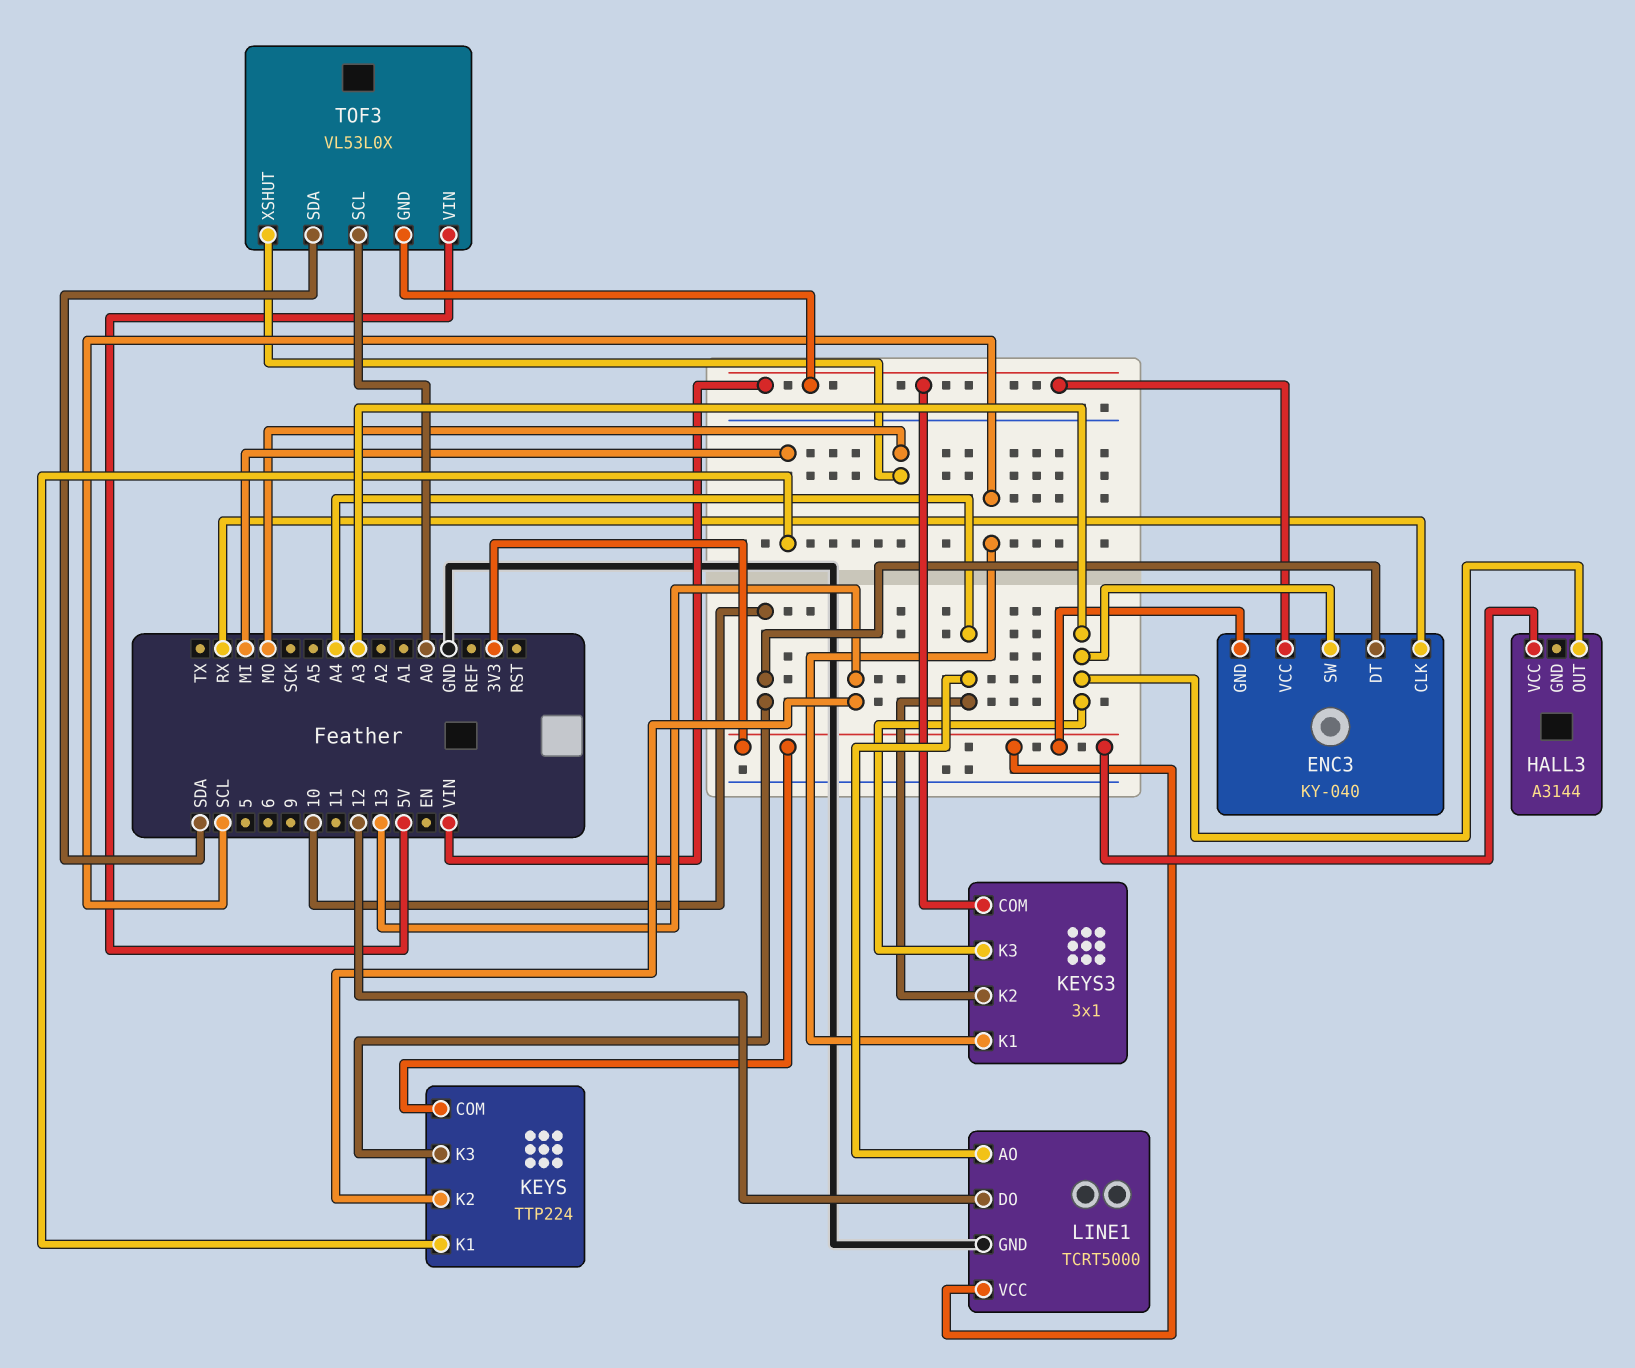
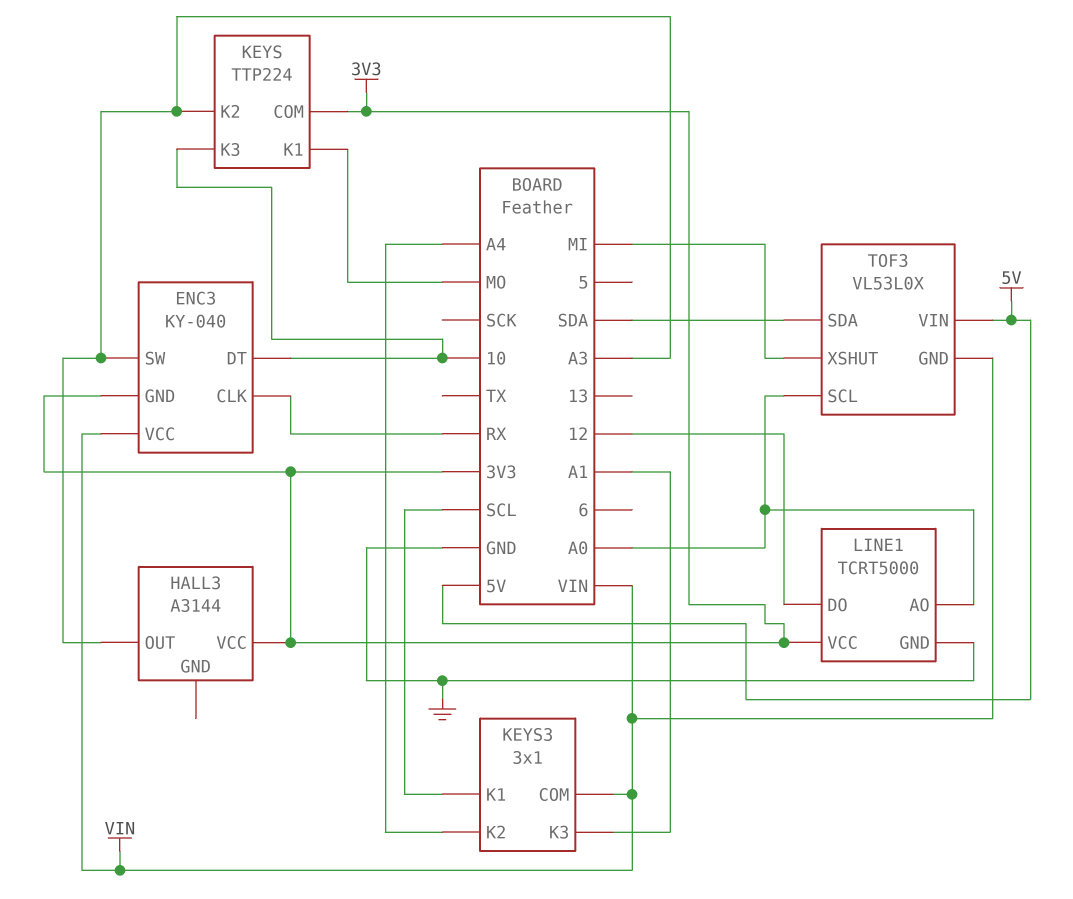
KEYS pin K1: MI -> MO
KEYS pin K2: 13 -> A3
KEYS3 pin K3: A3 -> A1
LINE1 pin AO: A4 -> A0
TOF3 pin XSHUT: MO -> MI

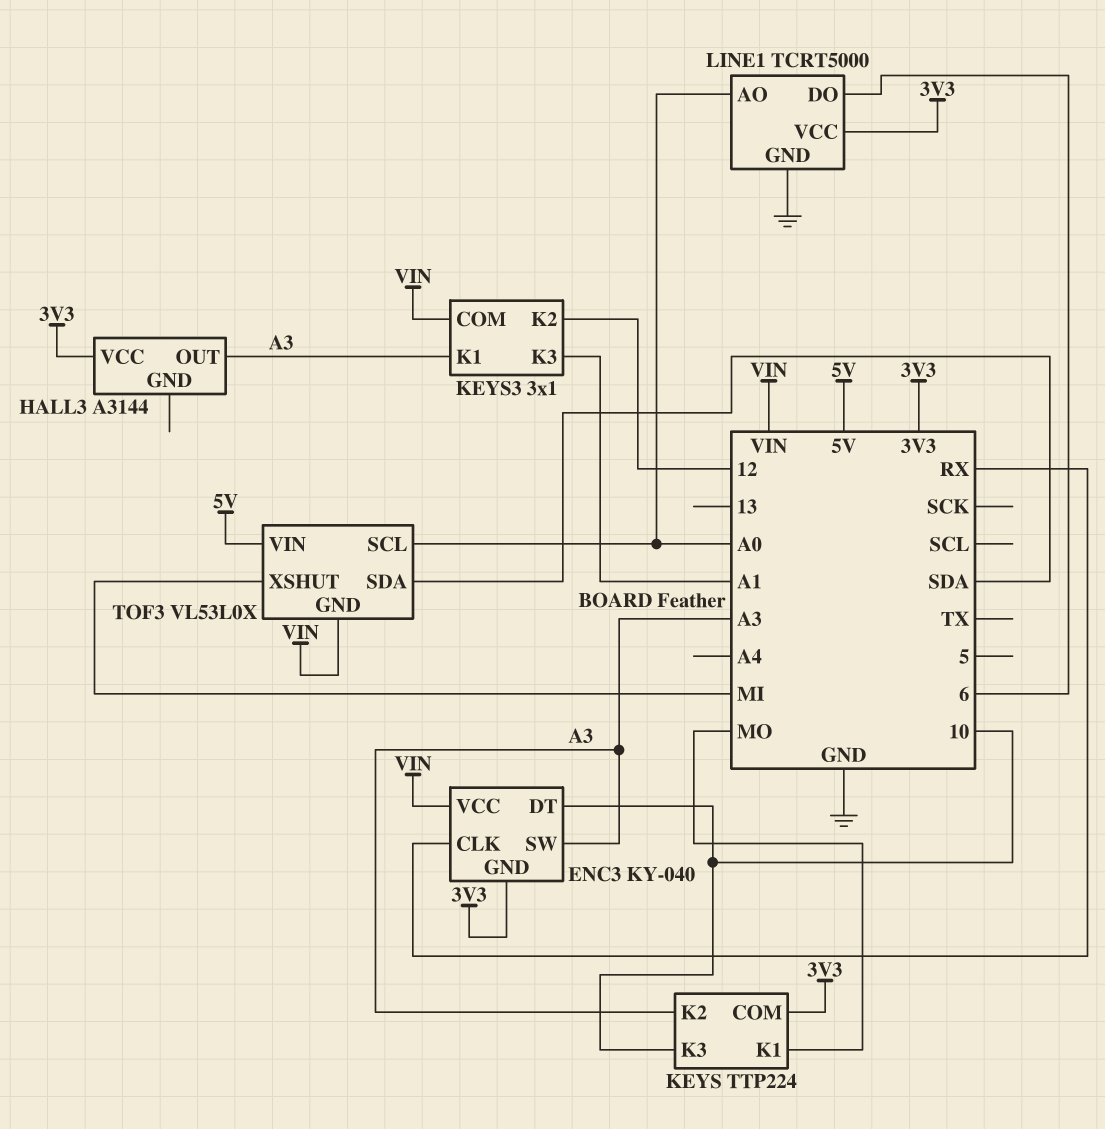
KEYS3 pin K1: SCL -> A3
KEYS3 pin K2: A4 -> 12
LINE1 pin DO: 12 -> 6

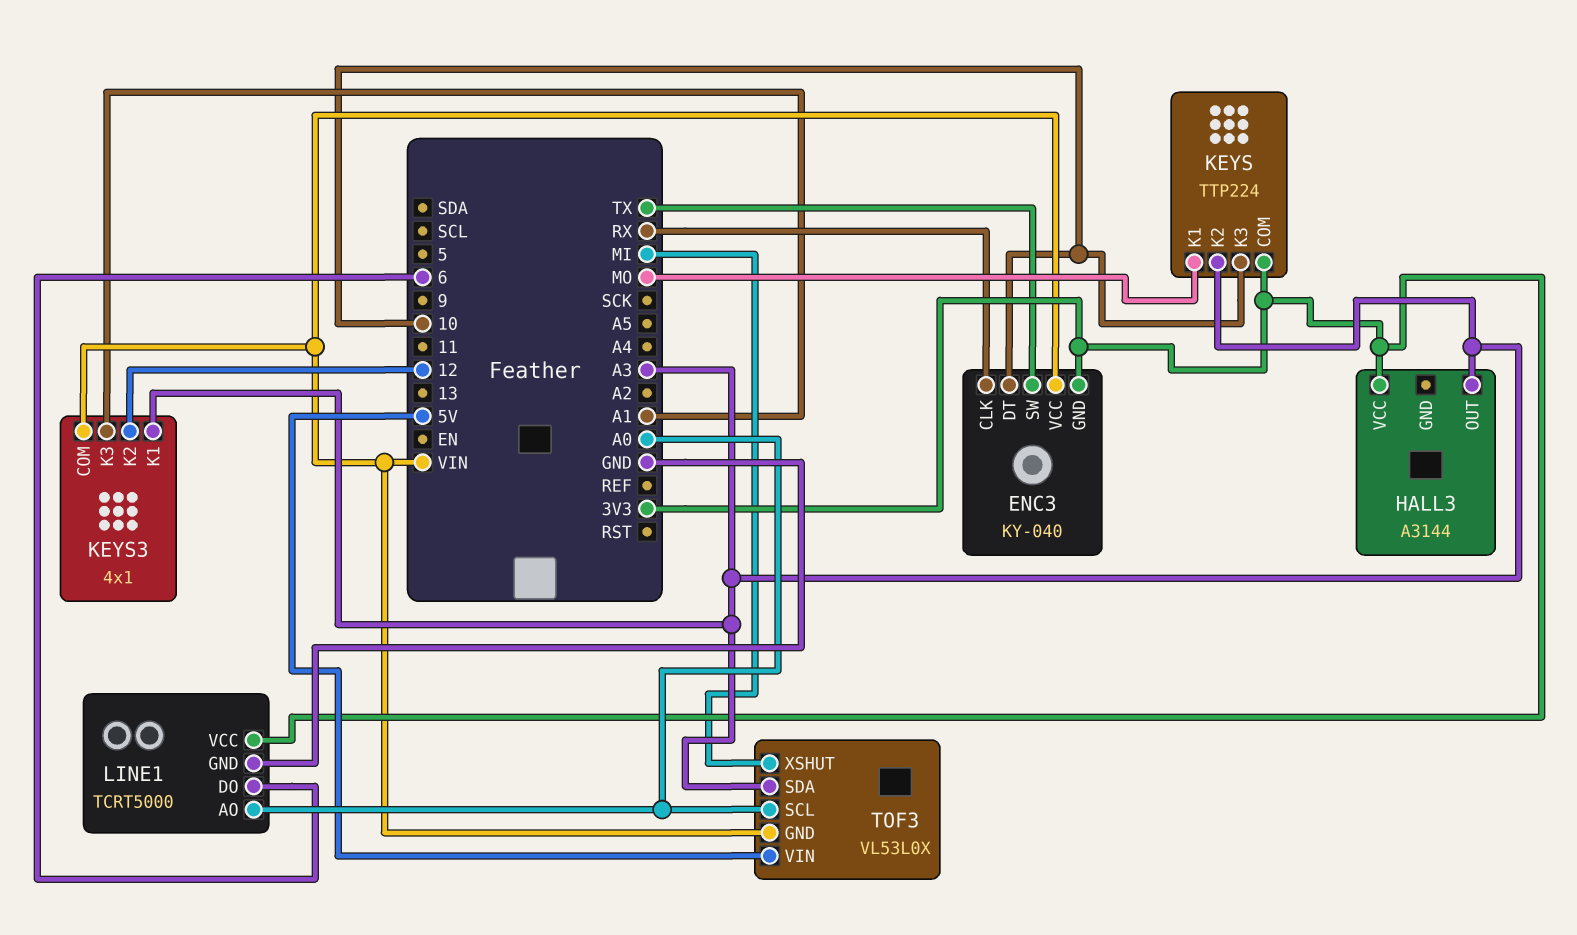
ENC3 pin SW: A3 -> TX
KEYS3: 3x1 -> 4x1
TOF3 pin SDA: SDA -> A3

